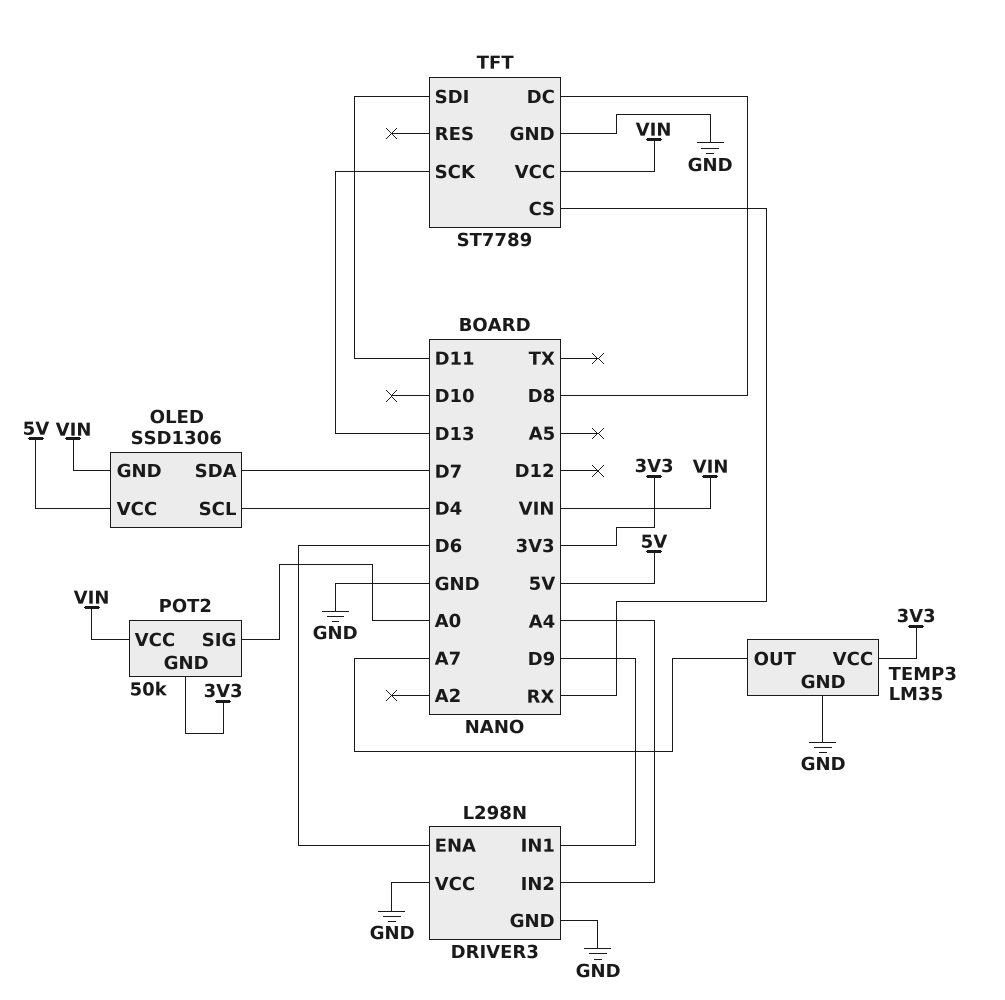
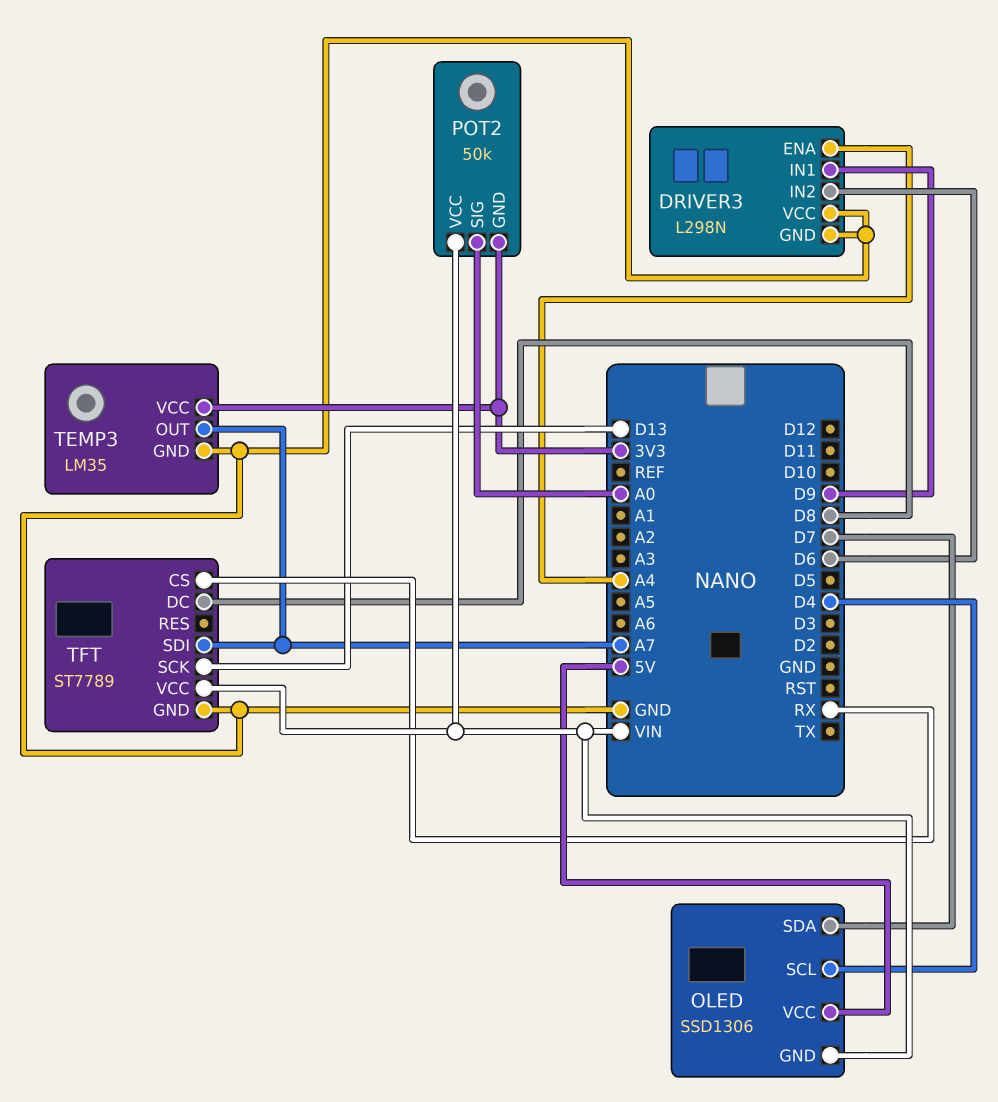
DRIVER3 pin ENA: D6 -> A4
DRIVER3 pin IN2: A4 -> D6
TFT pin SDI: D11 -> A7

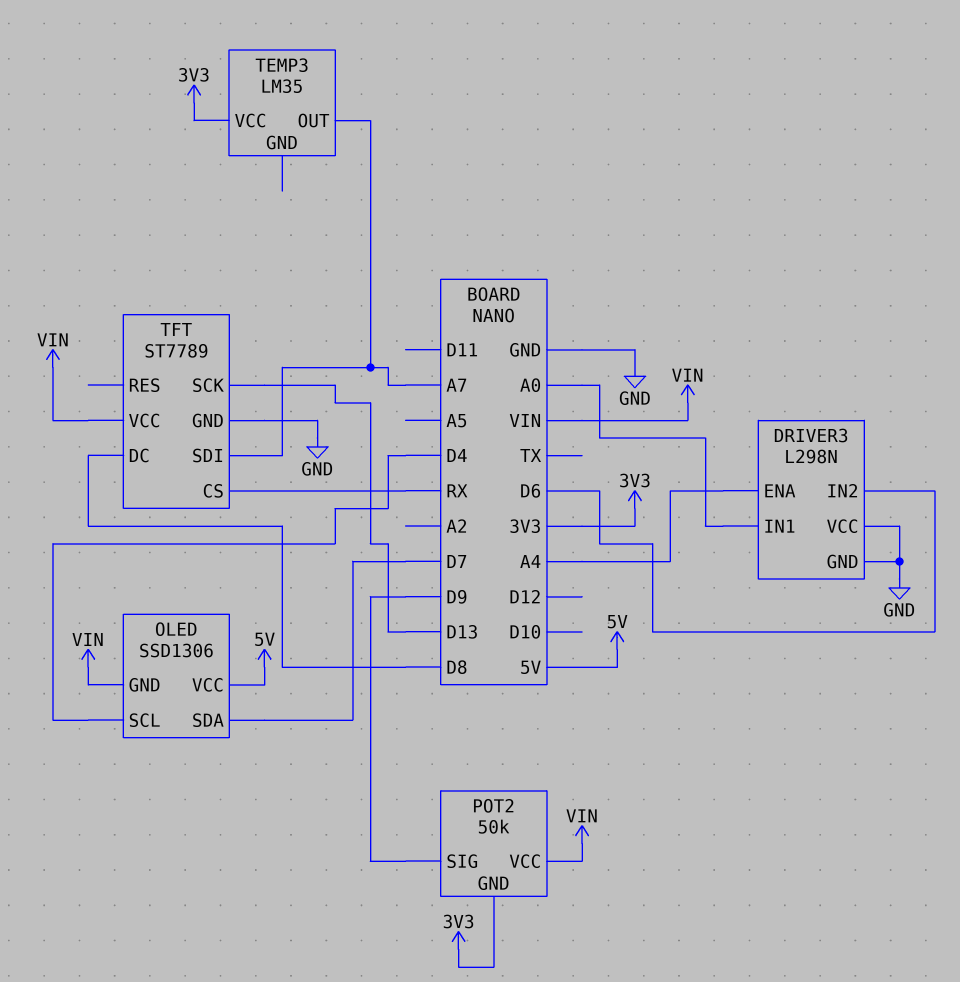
DRIVER3 pin IN1: D9 -> A0
POT2 pin SIG: A0 -> D9
TEMP3 pin GND: GND -> none

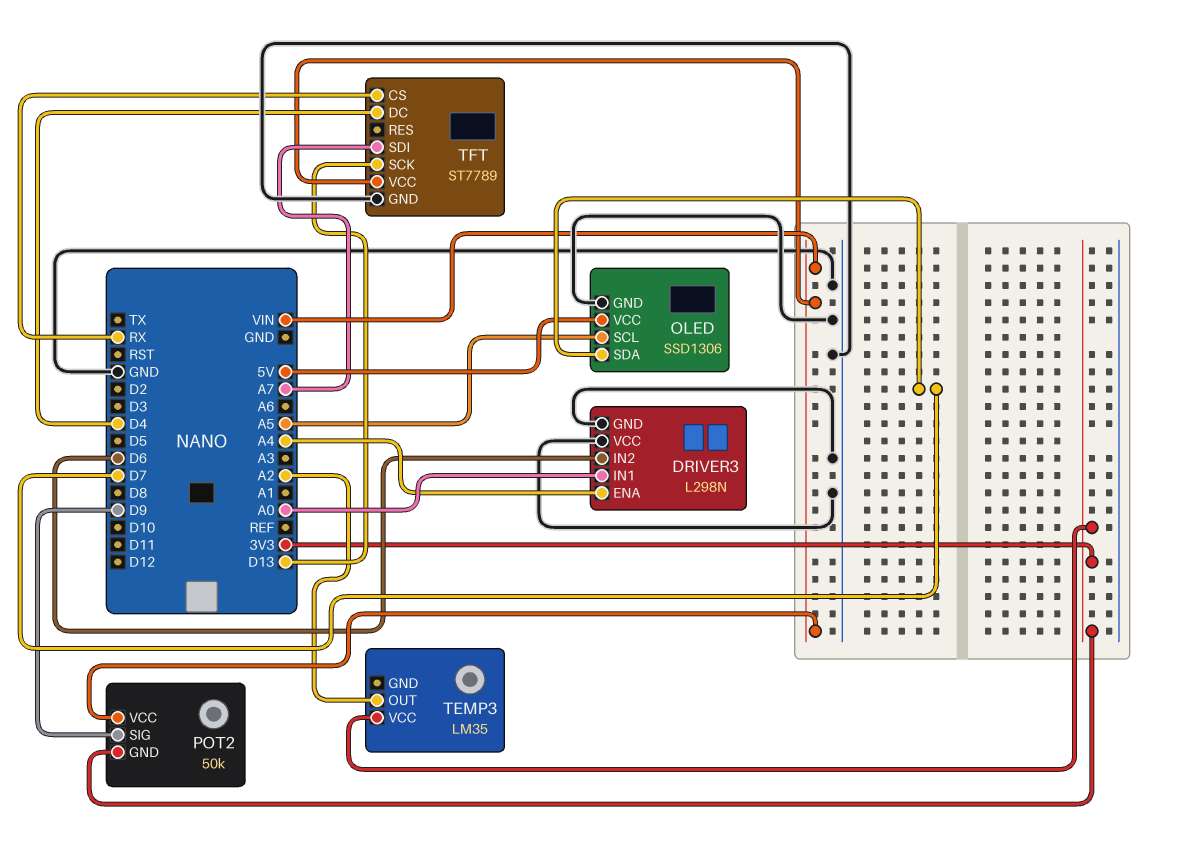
OLED pin GND: VIN -> GND
OLED pin SCL: D4 -> A5
TEMP3 pin OUT: A7 -> A2
TFT pin DC: D8 -> D4

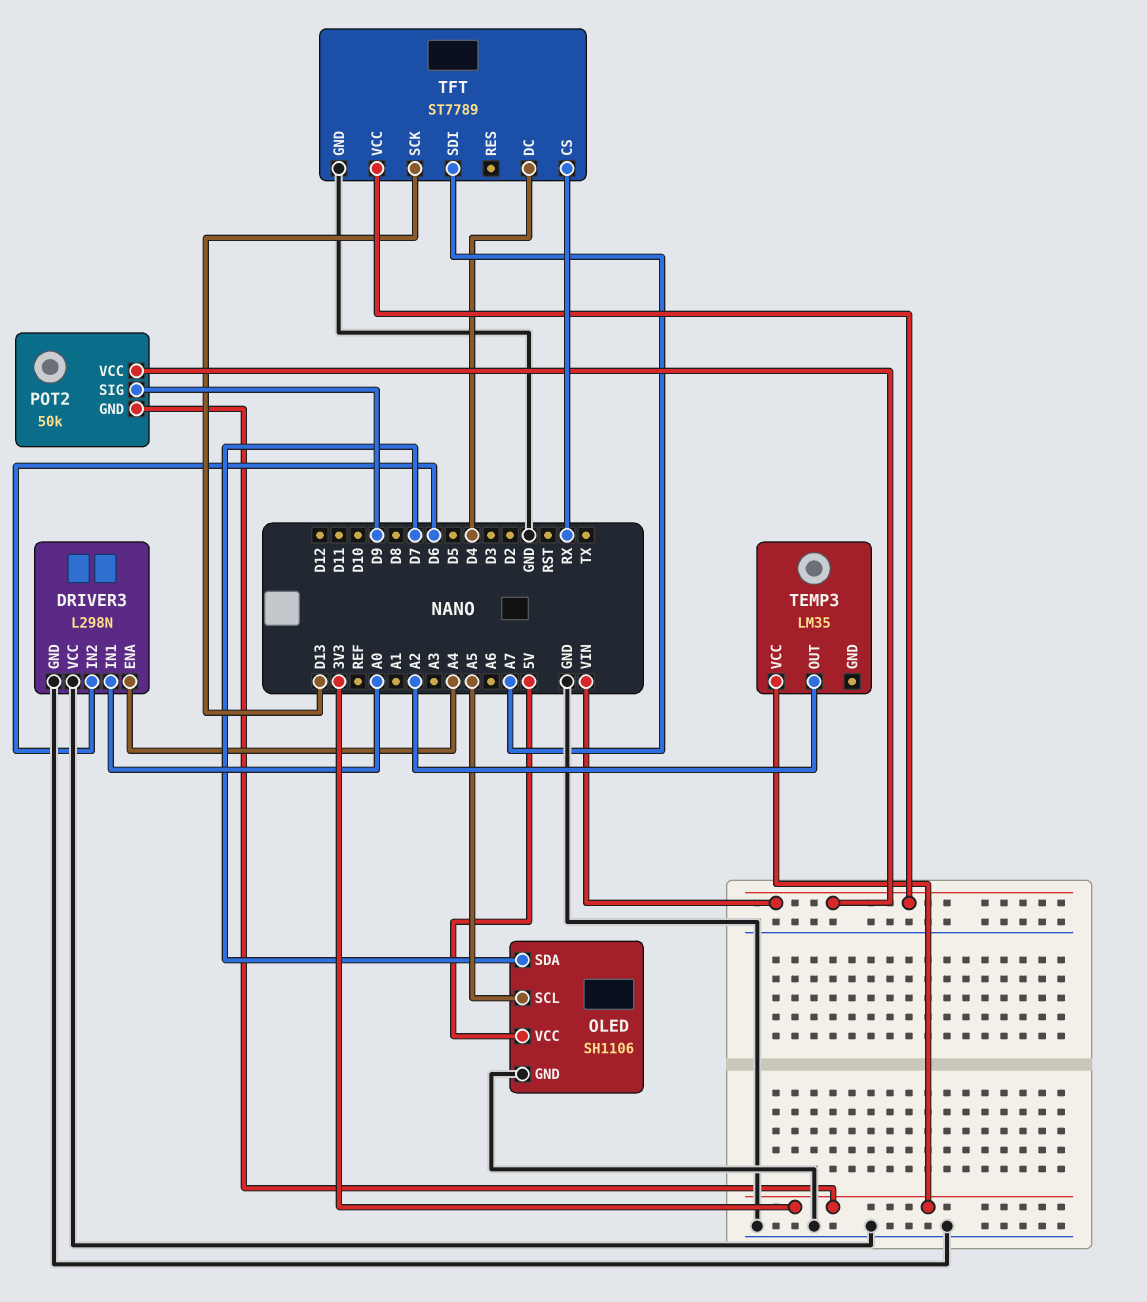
OLED: SSD1306 -> SH1106

